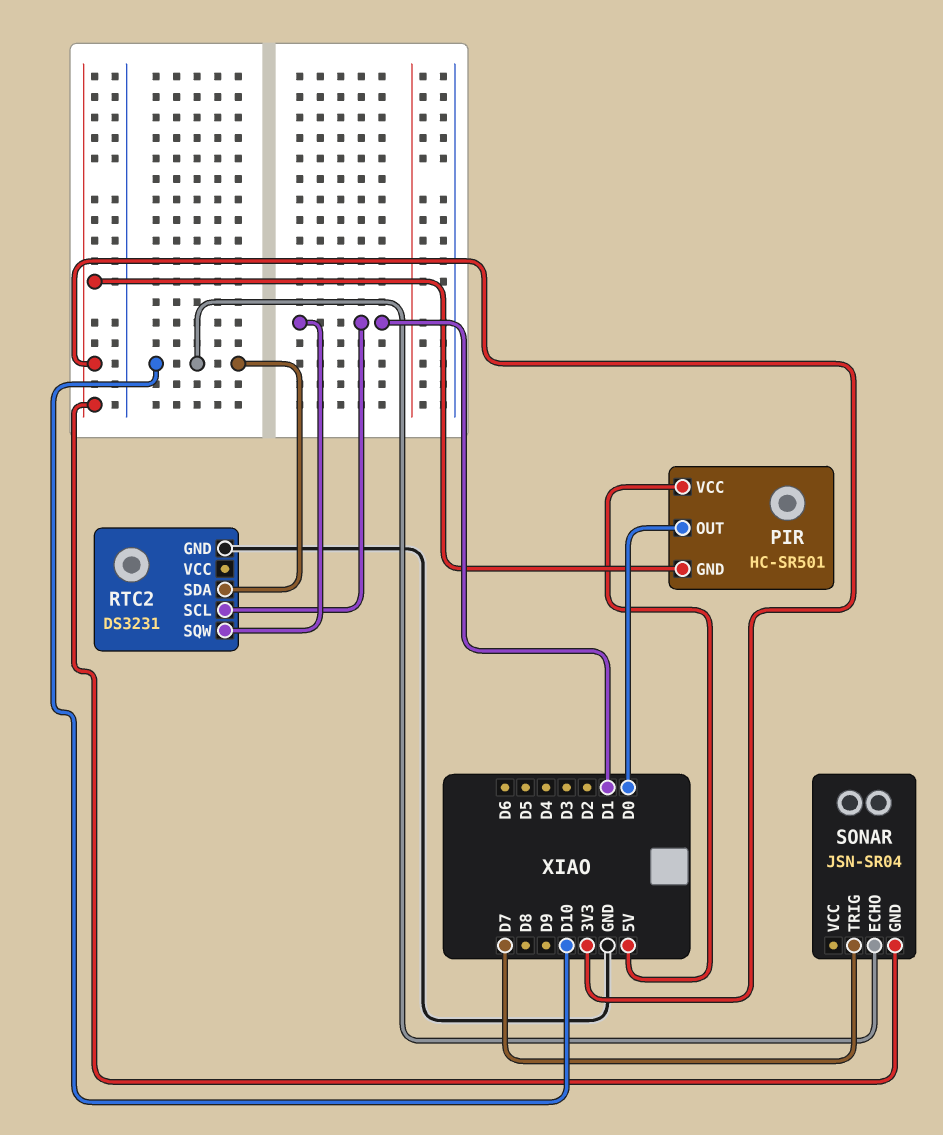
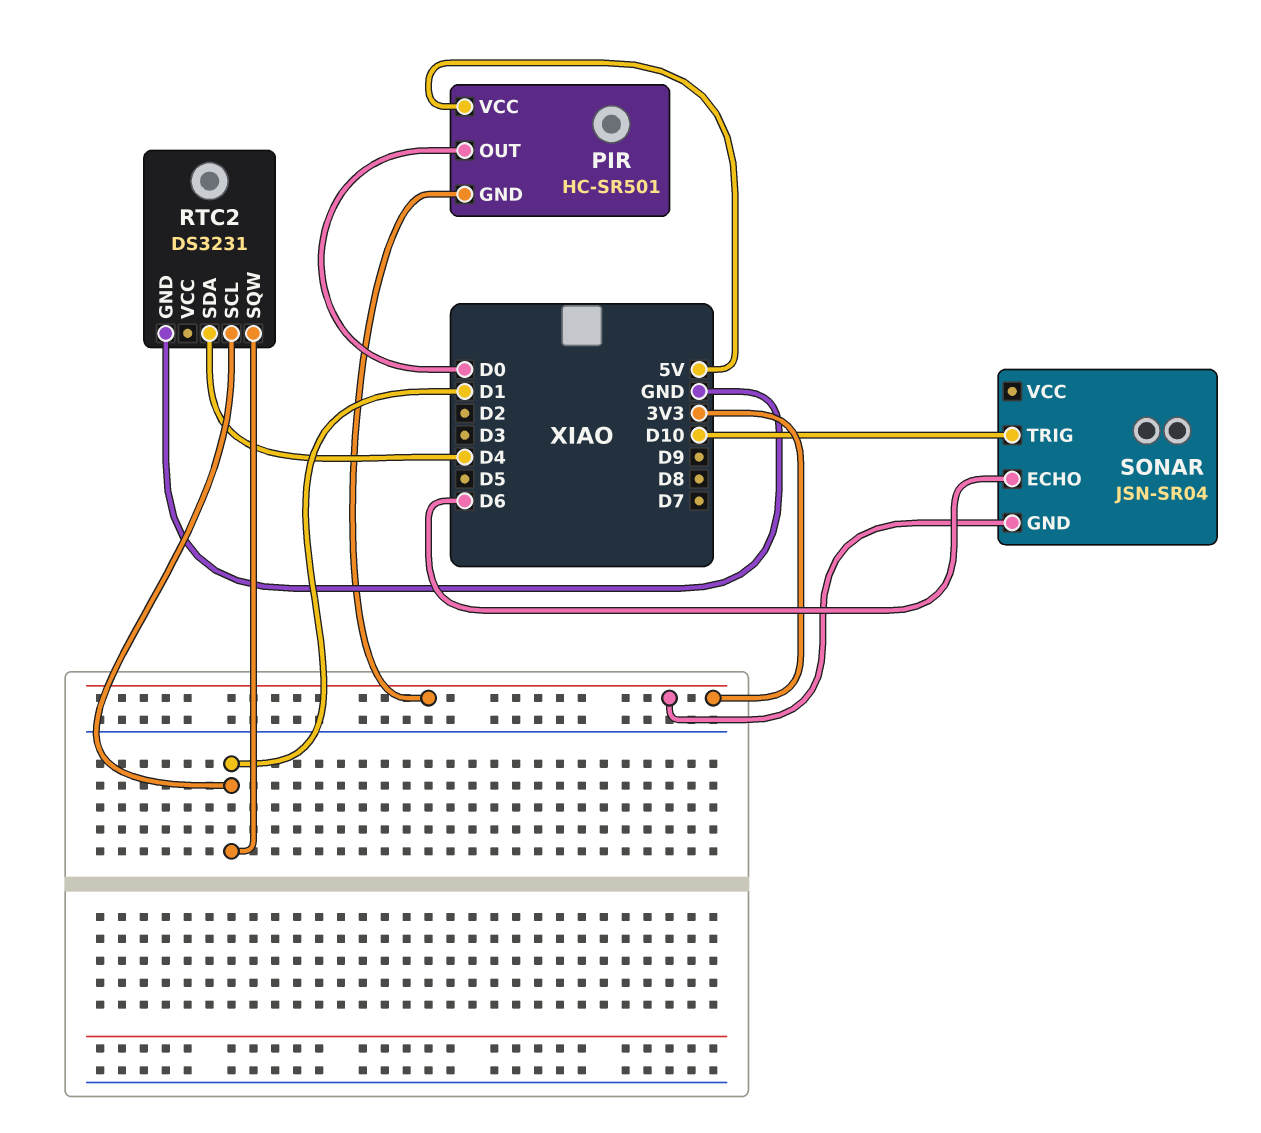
RTC2 pin SDA: D10 -> D4
SONAR pin ECHO: D10 -> D6
SONAR pin TRIG: D7 -> D10

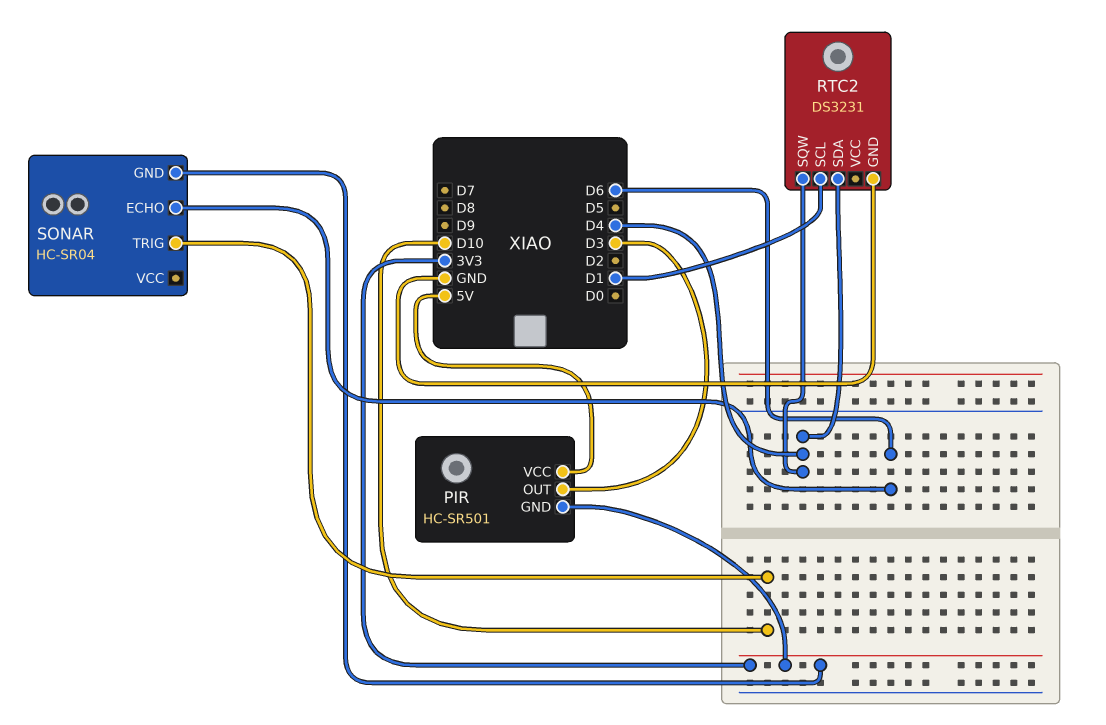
PIR pin OUT: D0 -> D3
RTC2 pin SQW: D1 -> D4
SONAR: JSN-SR04 -> HC-SR04

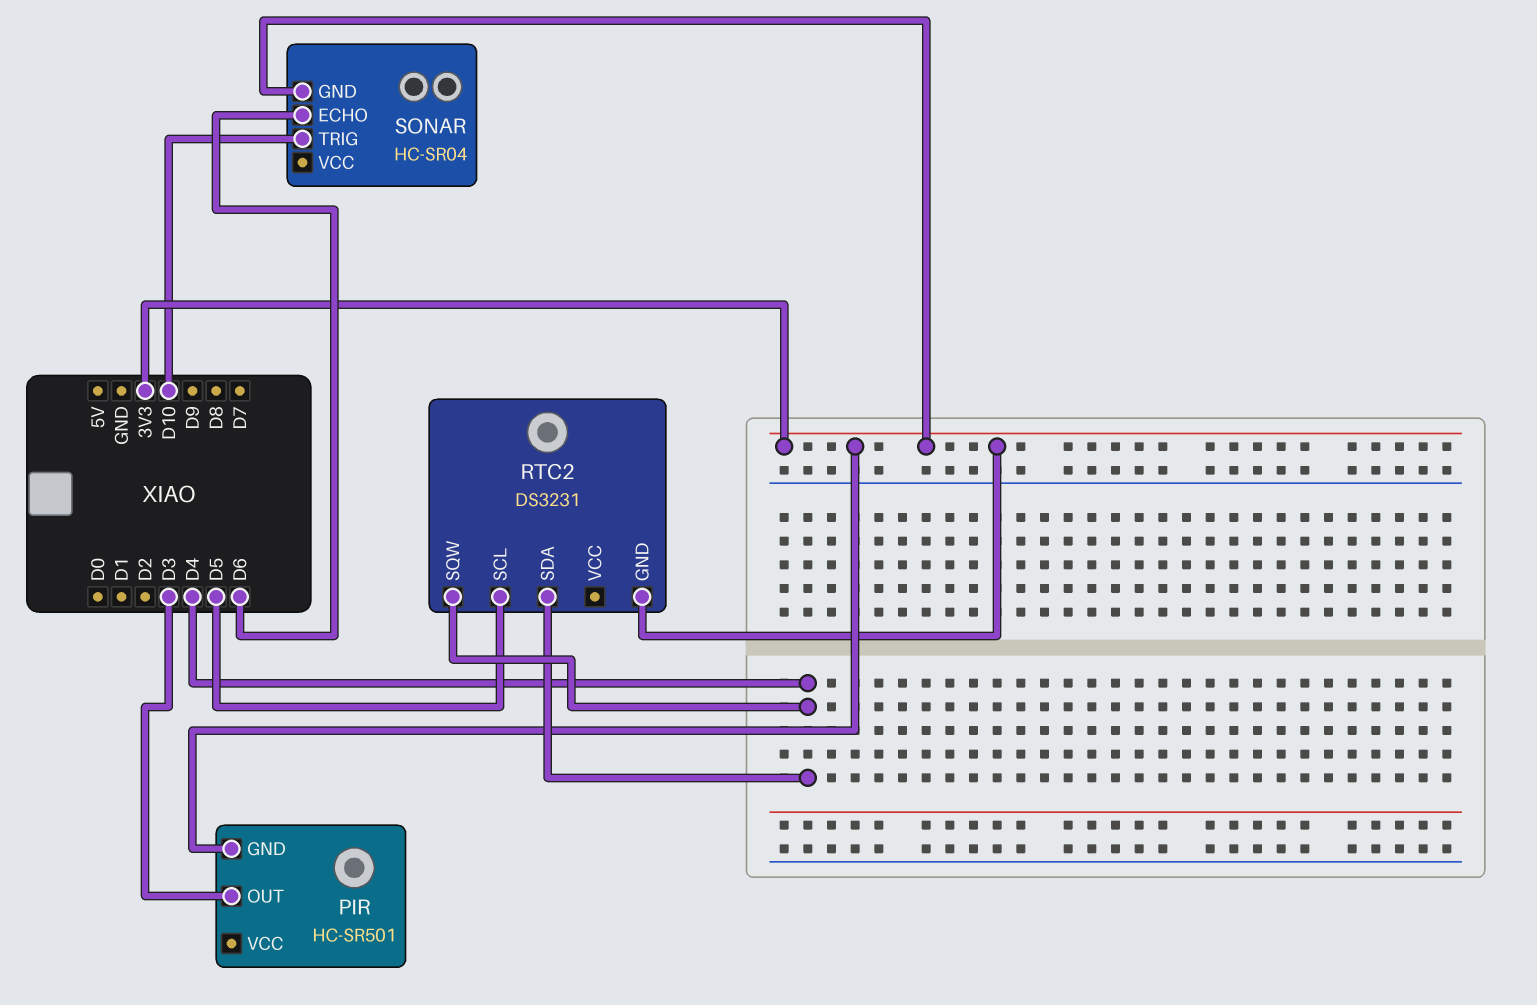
PIR pin VCC: 5V -> none
RTC2 pin GND: GND -> 3V3
RTC2 pin SCL: D1 -> D5

